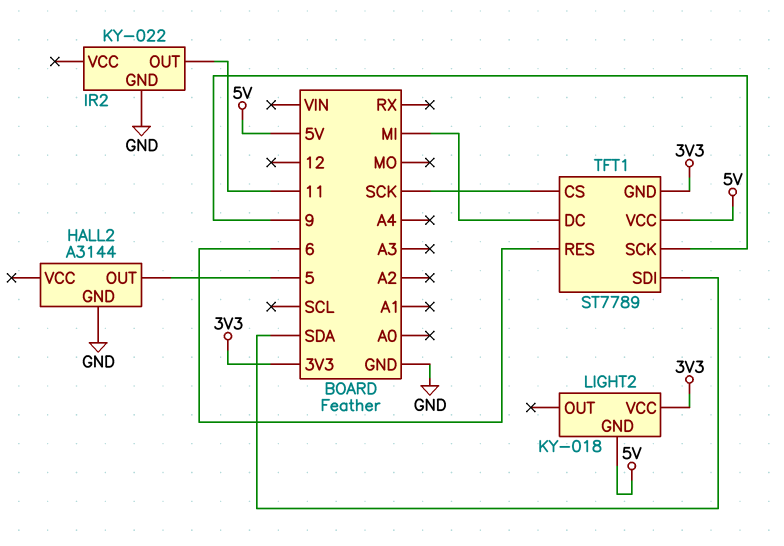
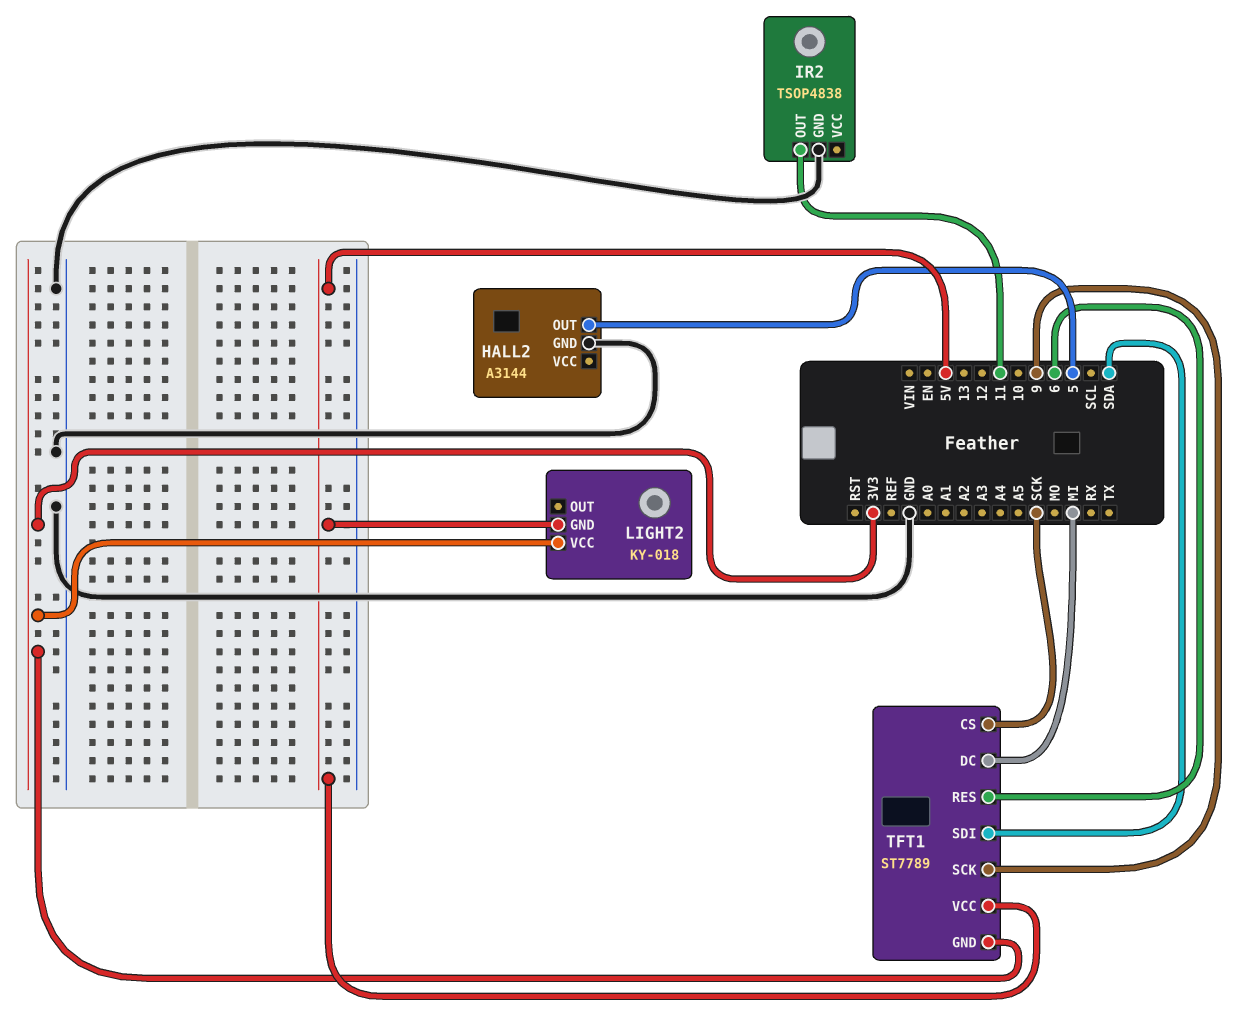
IR2: KY-022 -> TSOP4838

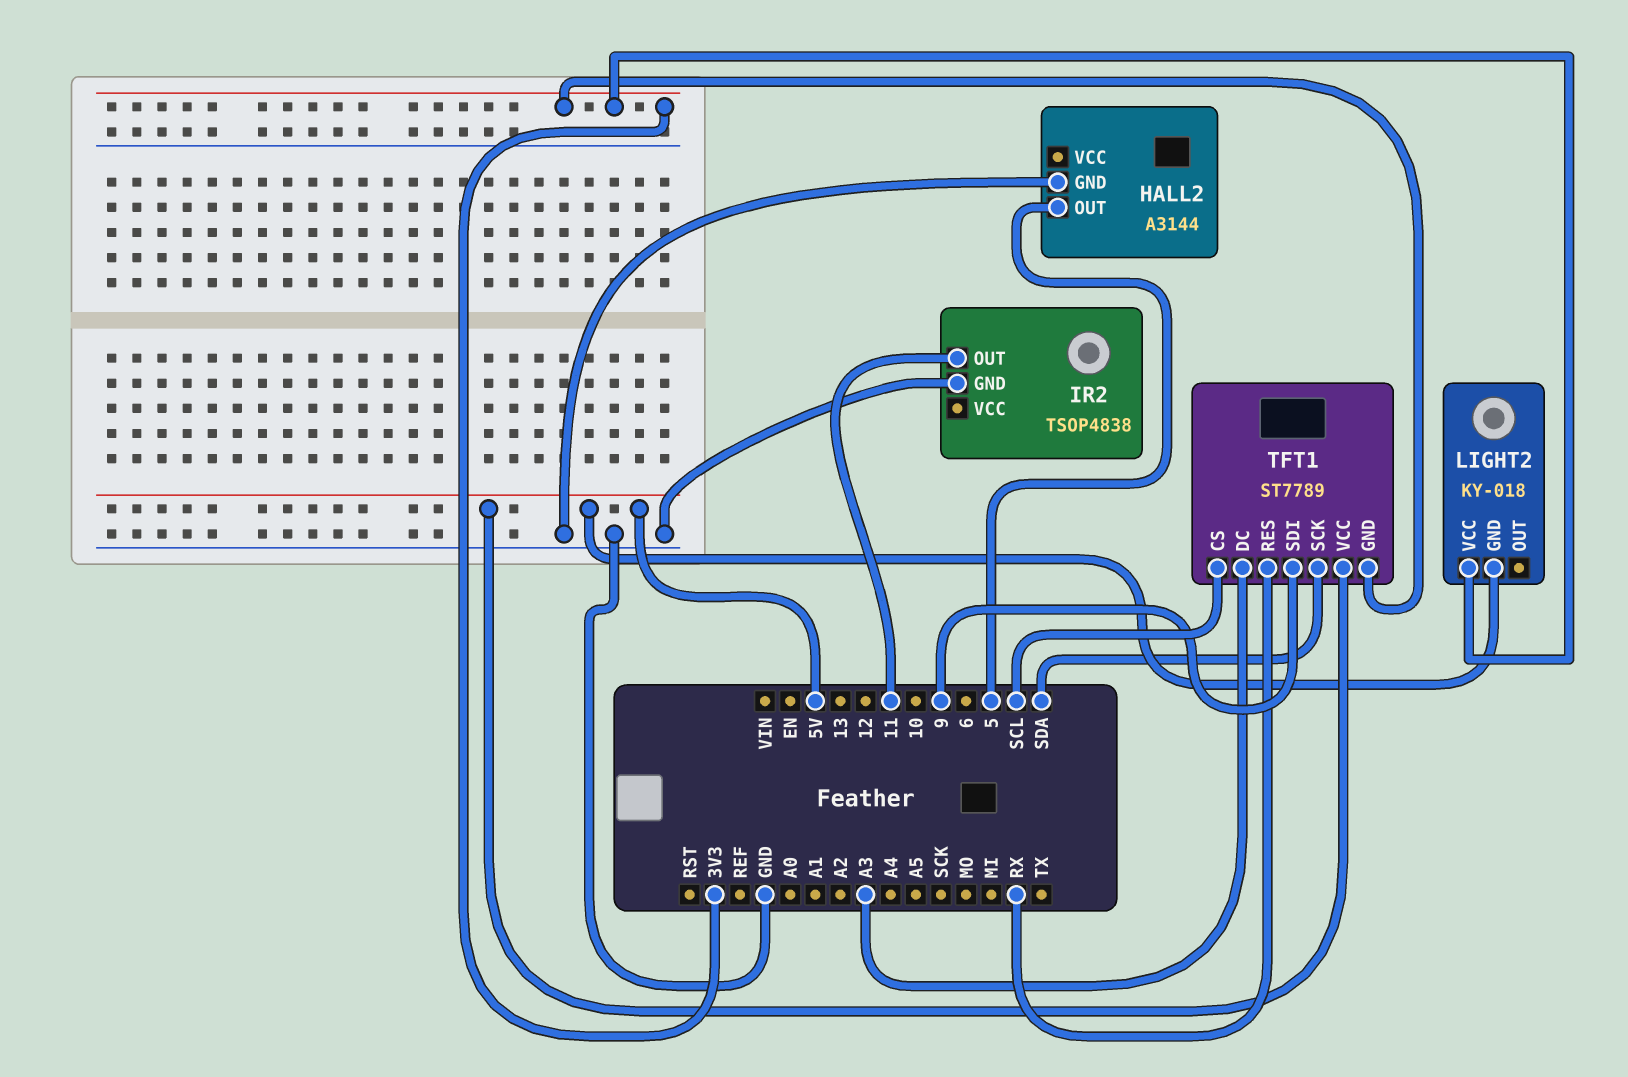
TFT1 pin CS: SCK -> SCL
TFT1 pin DC: MI -> A3
TFT1 pin RES: 6 -> RX
TFT1 pin SCK: 9 -> SDA
TFT1 pin SDI: SDA -> 9

